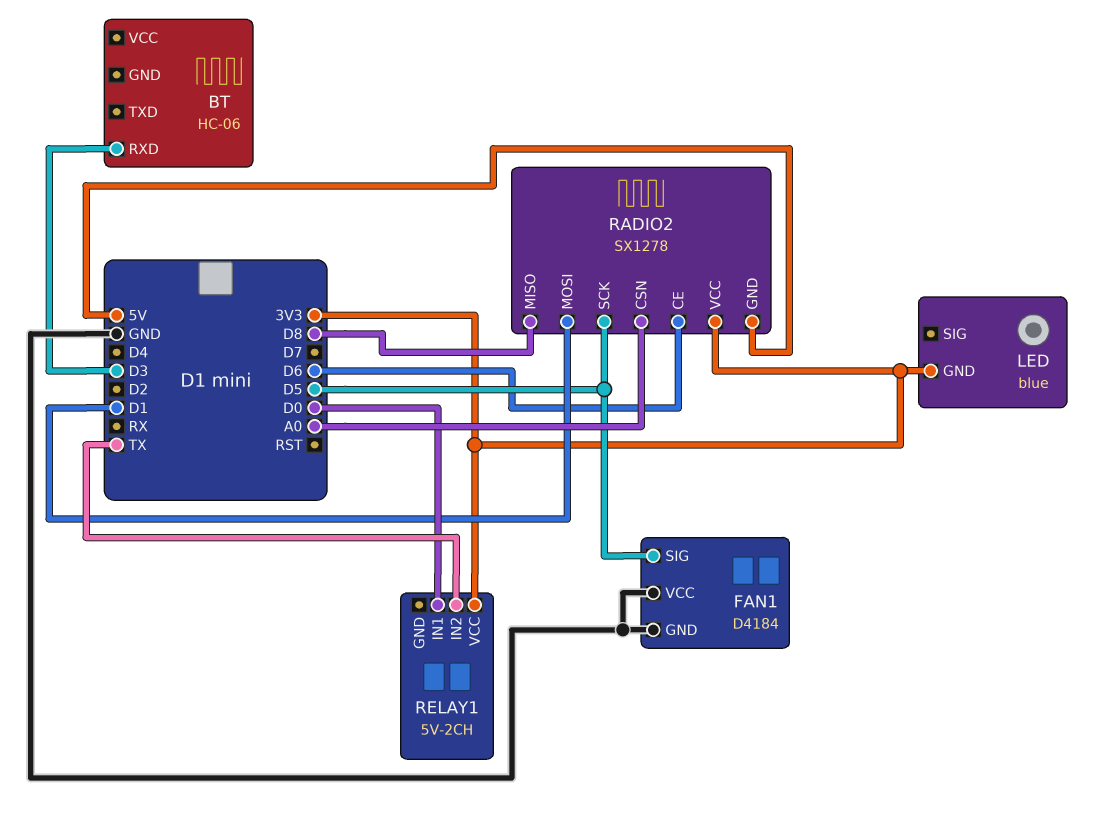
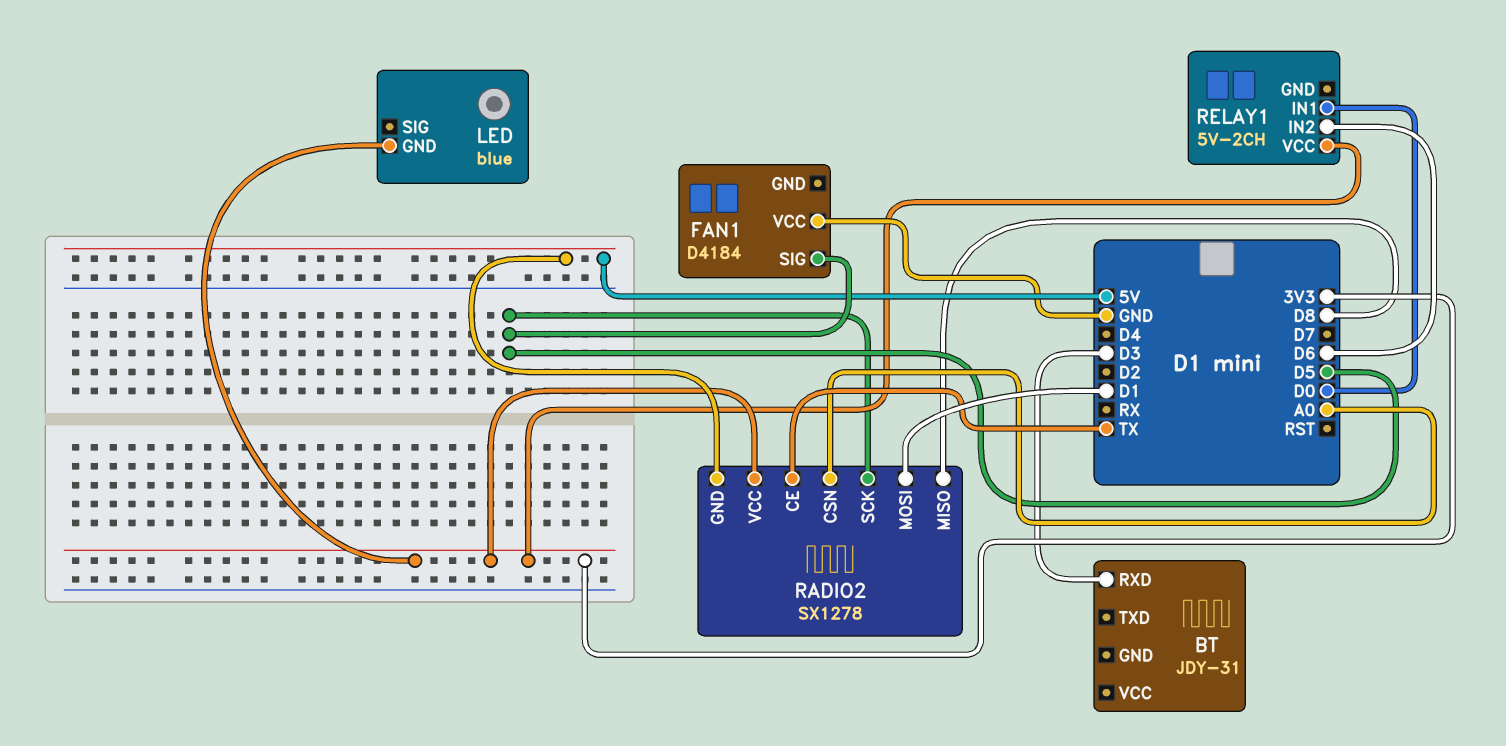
BT: HC-06 -> JDY-31
FAN1 pin GND: GND -> none
RADIO2 pin CE: D6 -> TX
RELAY1 pin IN2: TX -> D6

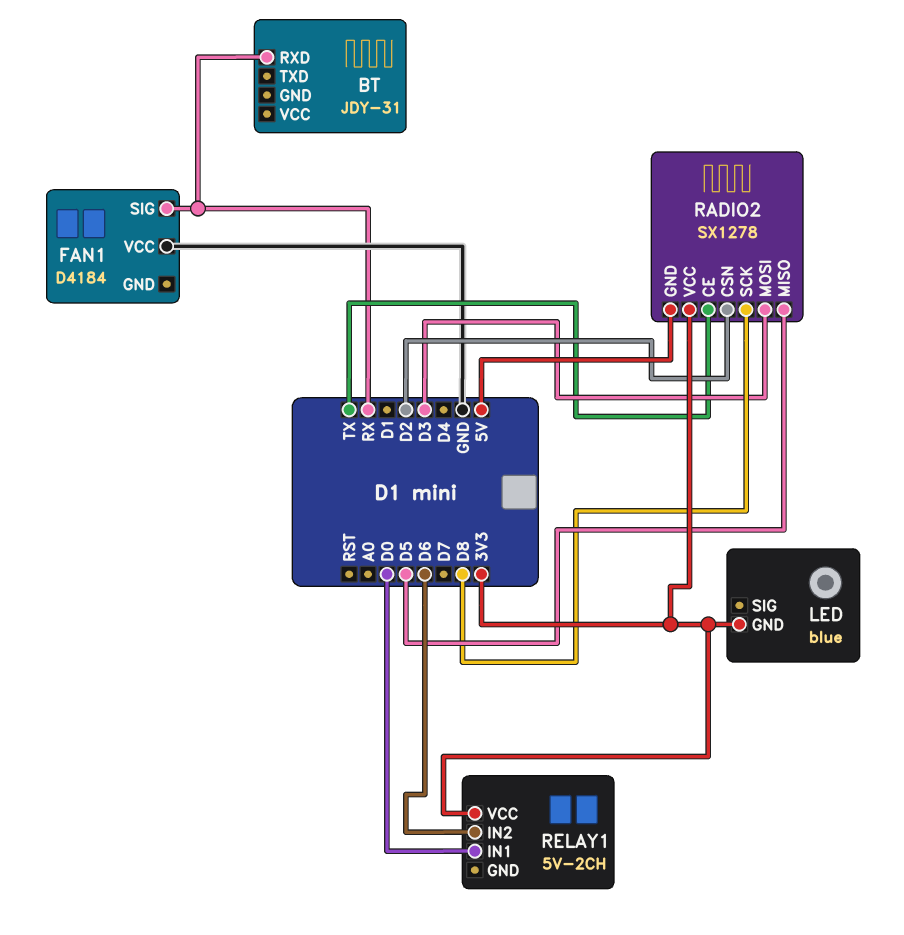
BT pin RXD: D3 -> RX
FAN1 pin SIG: D5 -> RX
RADIO2 pin CSN: A0 -> D2
RADIO2 pin MISO: D8 -> D5
RADIO2 pin MOSI: D1 -> D3
RADIO2 pin SCK: D5 -> D8

